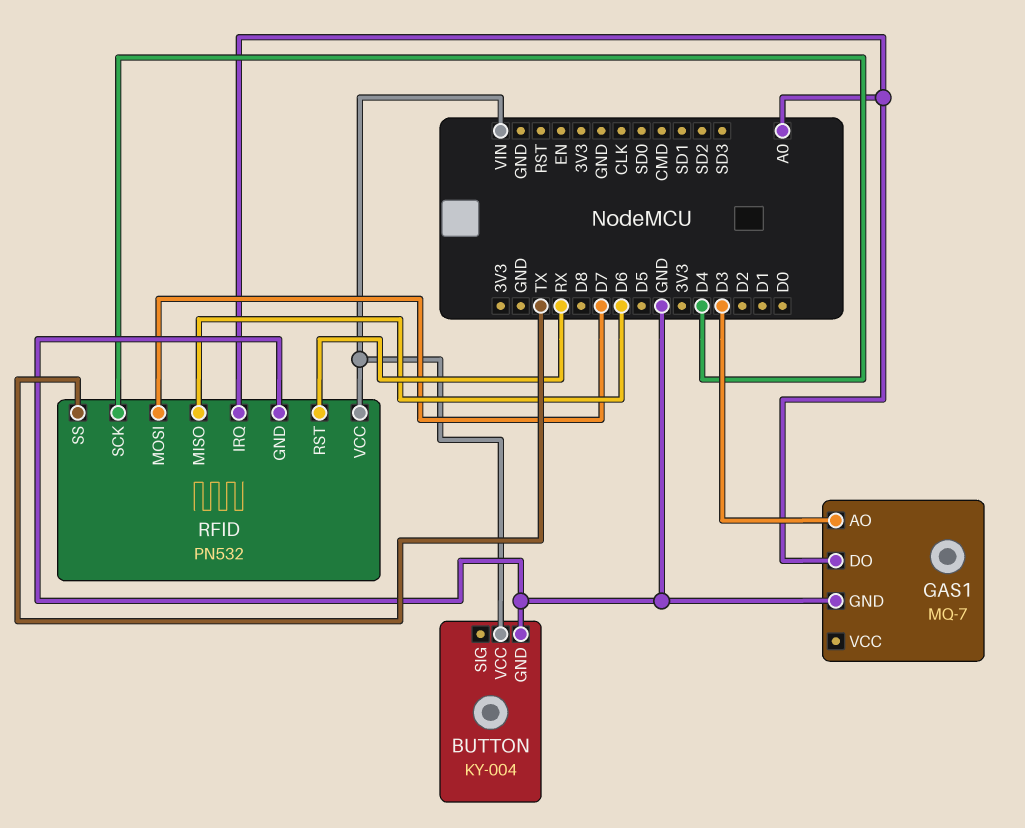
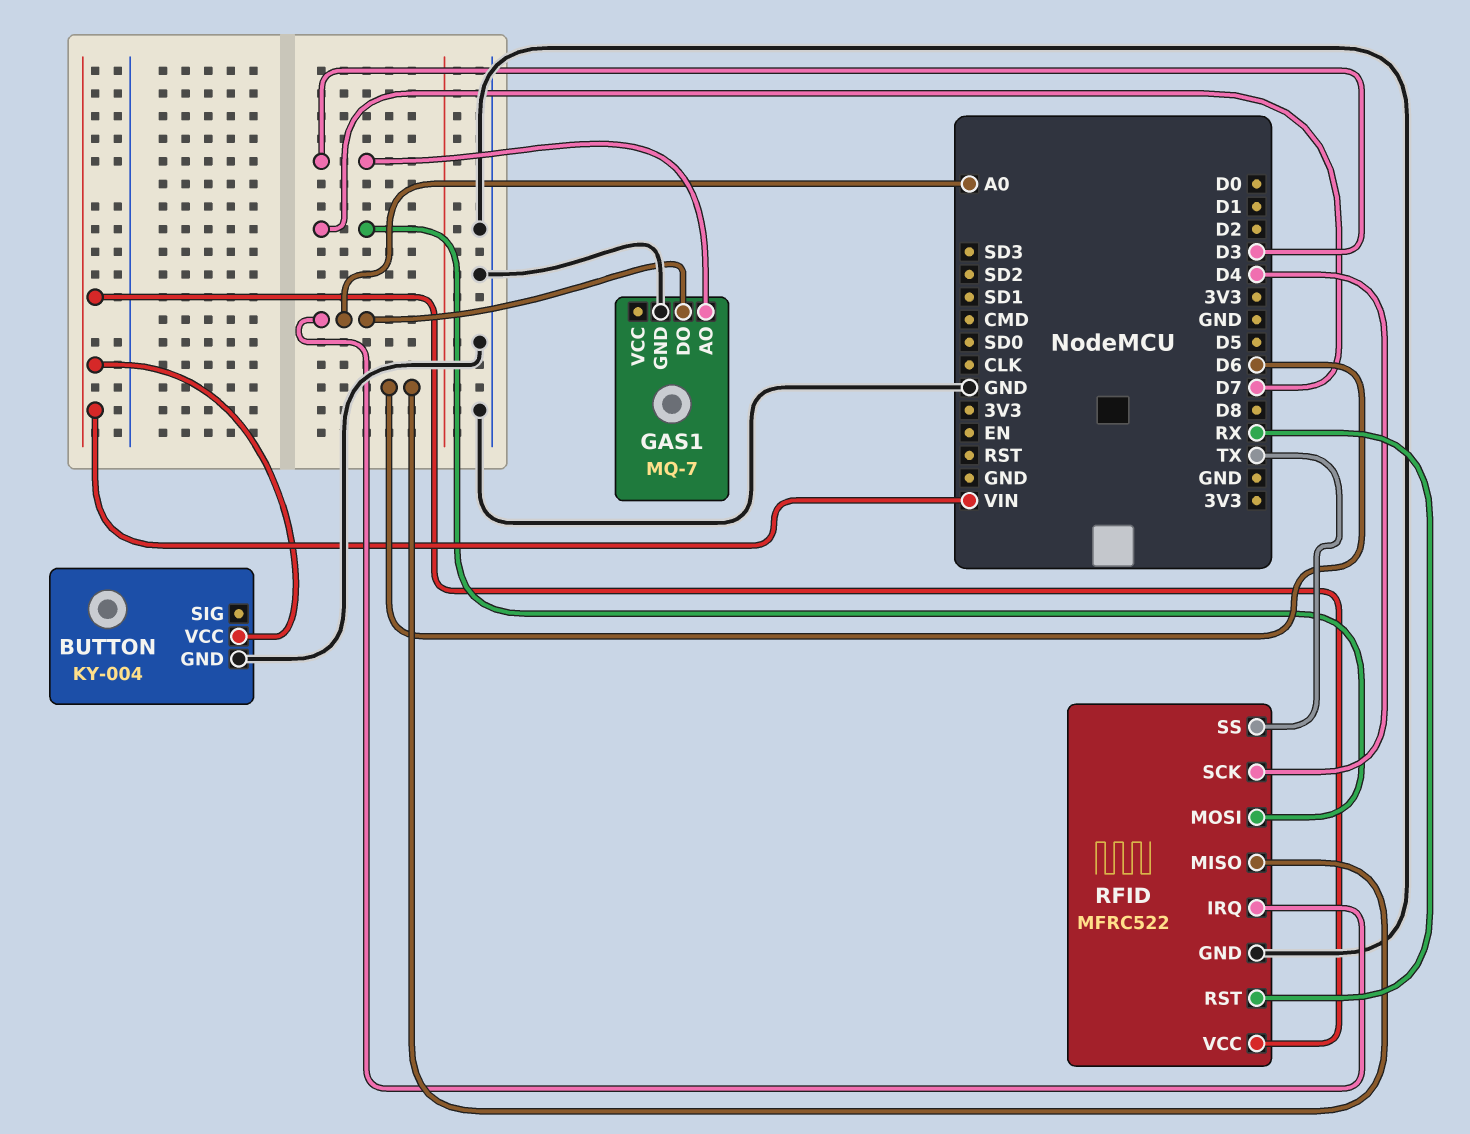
RFID: PN532 -> MFRC522

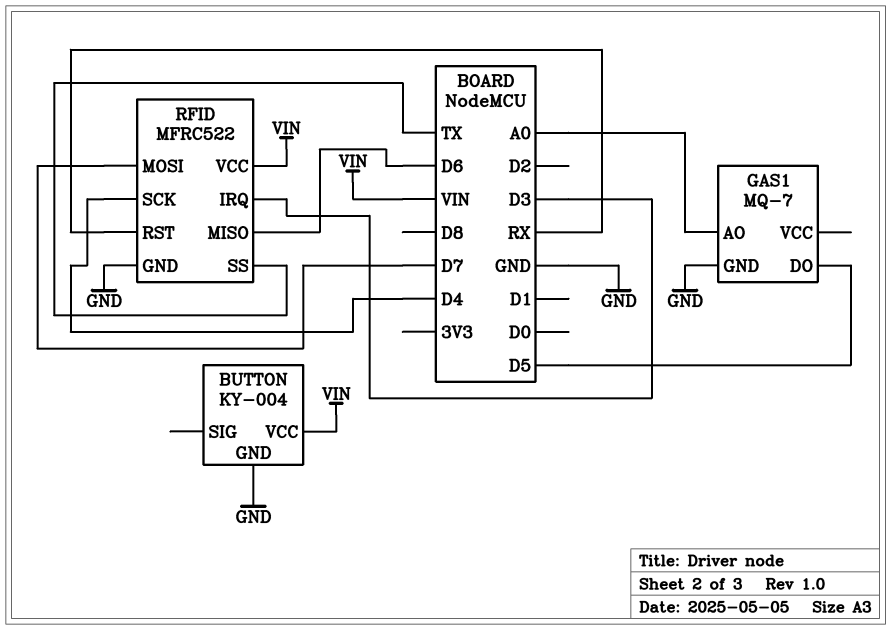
GAS1 pin AO: D3 -> A0
GAS1 pin DO: A0 -> D5
RFID pin IRQ: A0 -> D3

